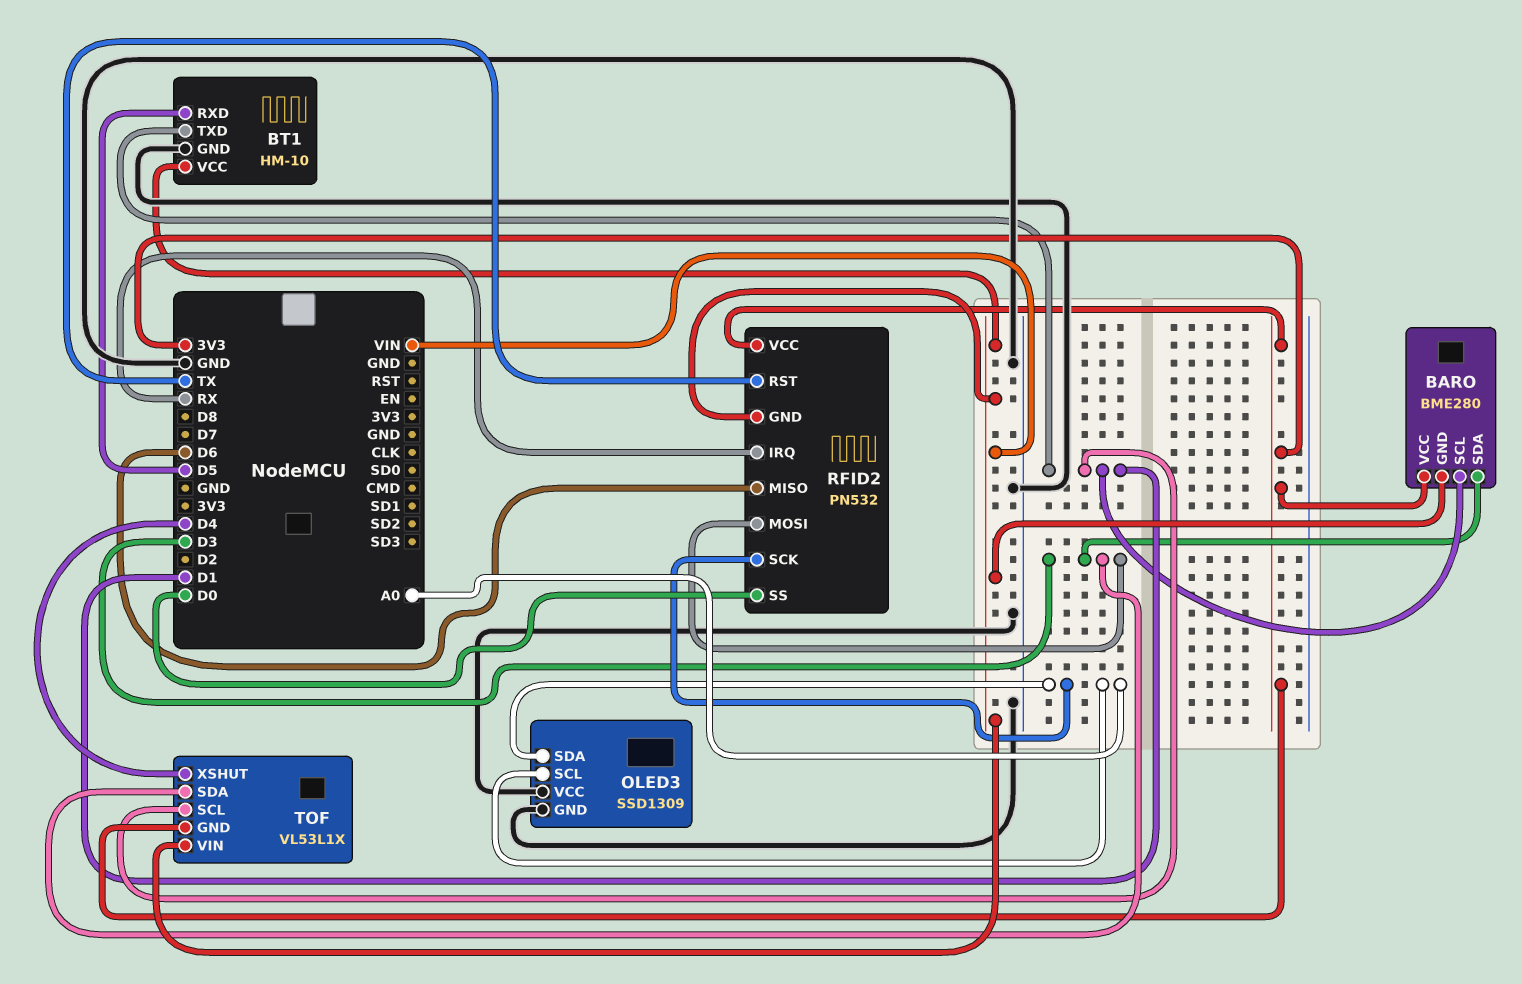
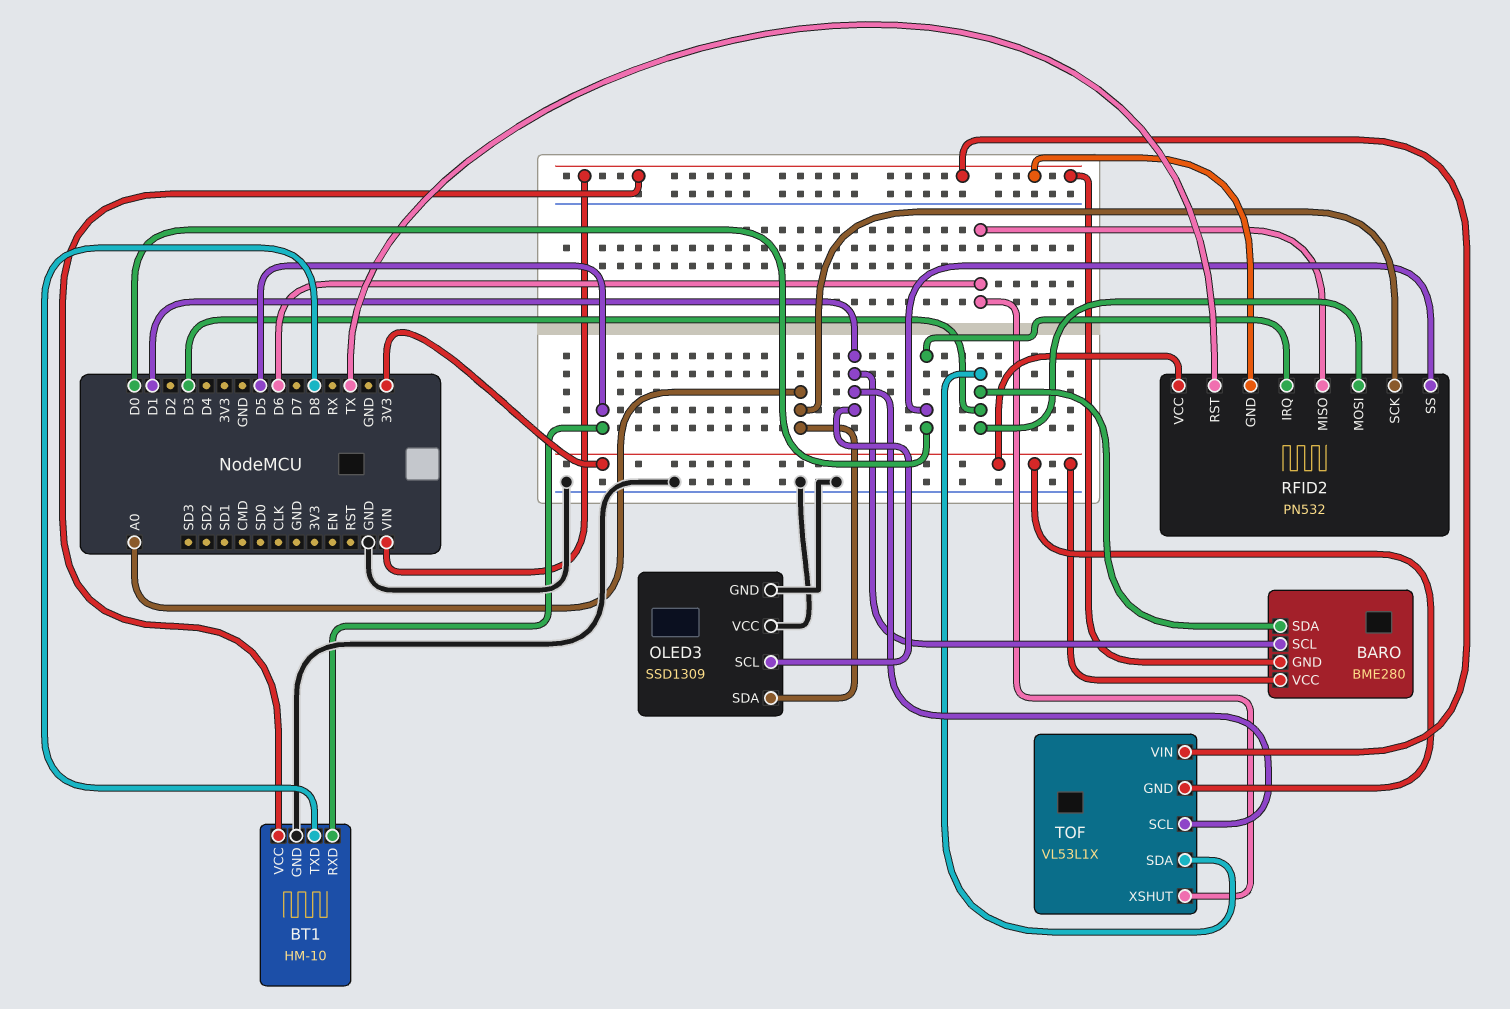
BT1 pin TXD: D1 -> D8
OLED3 pin SCL: A0 -> D1
RFID2 pin IRQ: RX -> D0
TOF pin XSHUT: D4 -> D6

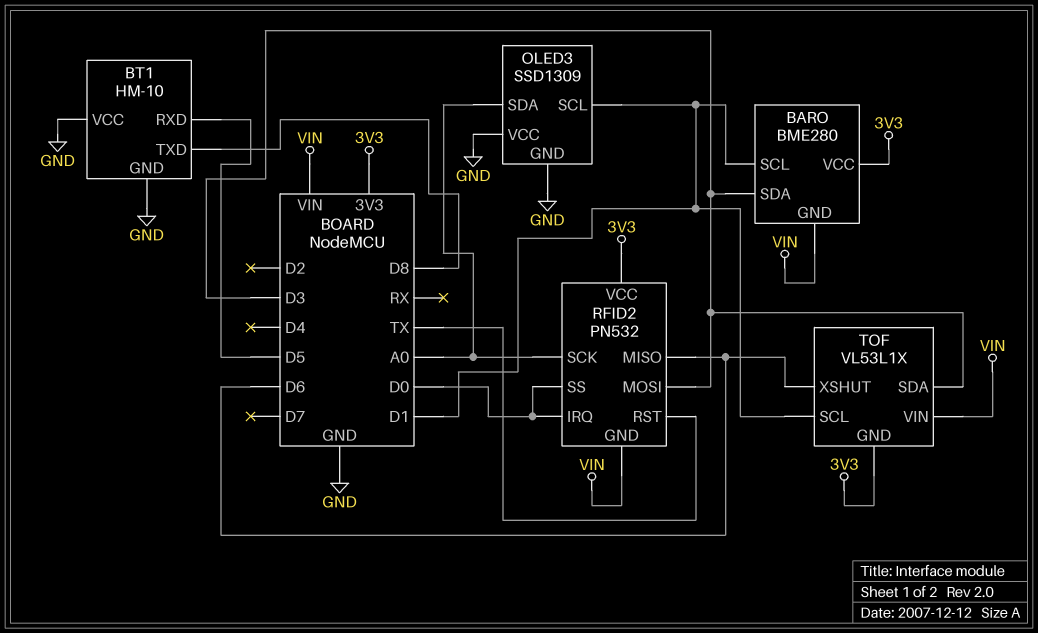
BT1 pin VCC: VIN -> GND

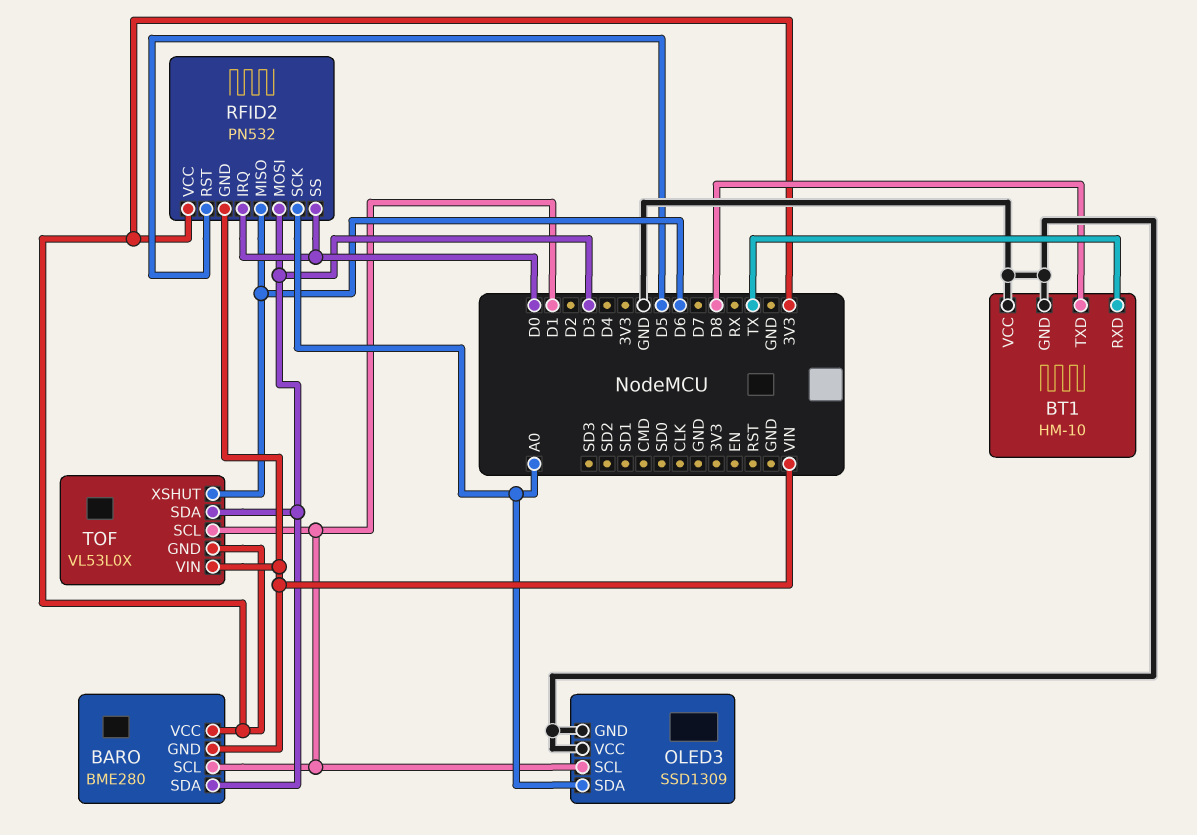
BT1 pin RXD: D5 -> TX
RFID2 pin RST: TX -> D5
TOF: VL53L1X -> VL53L0X

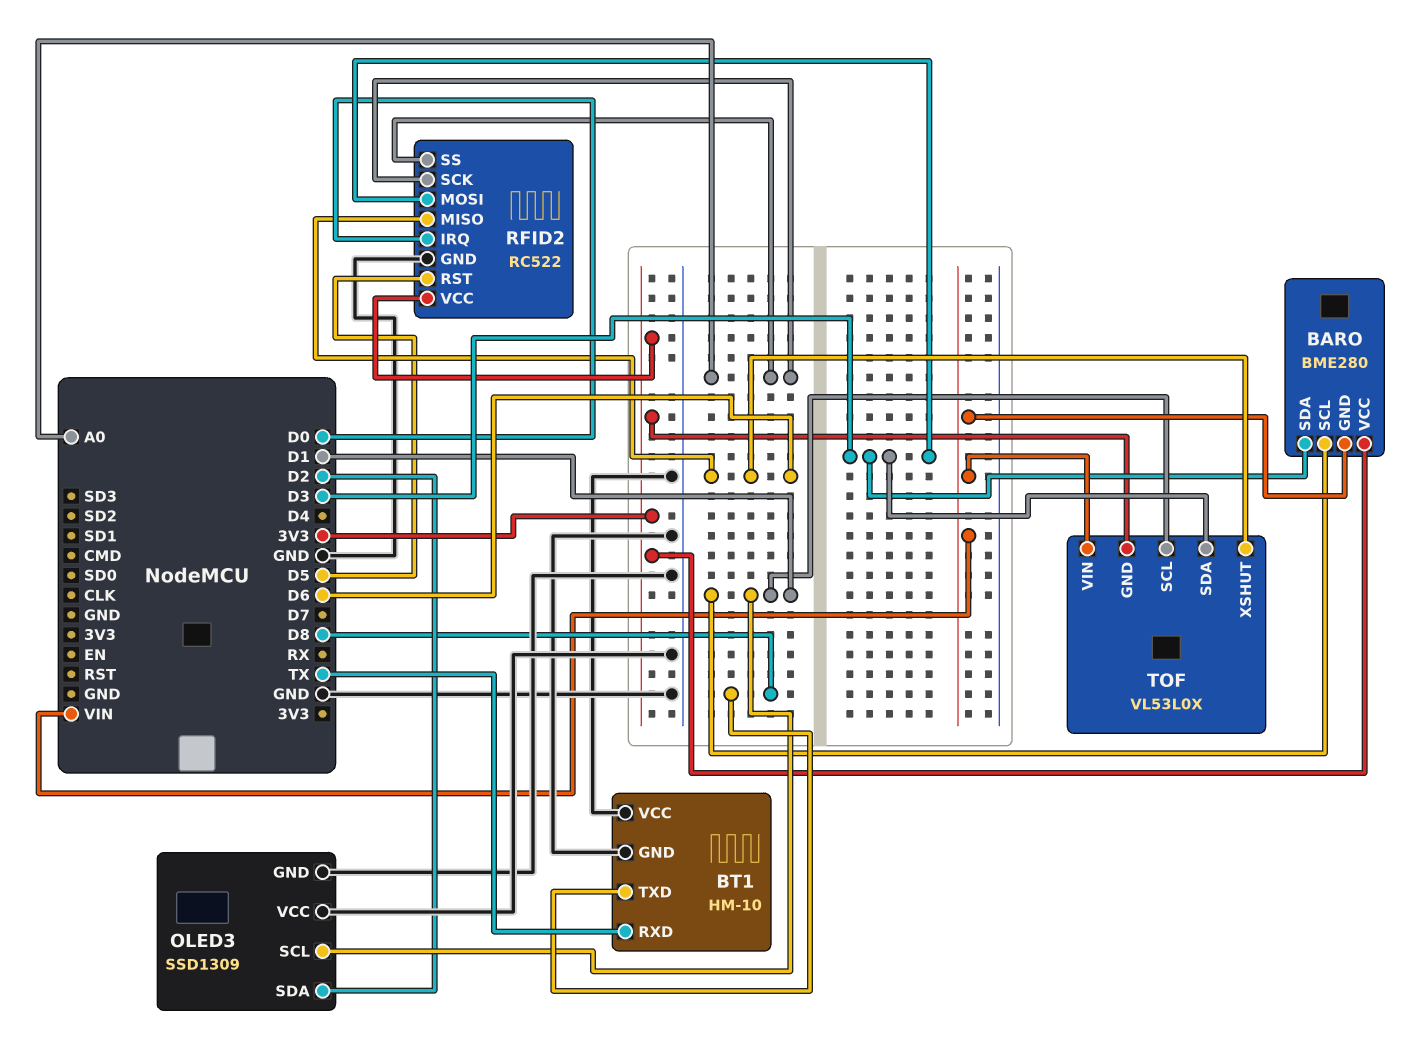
OLED3 pin SDA: A0 -> D2
RFID2: PN532 -> RC522
RFID2 pin GND: VIN -> GND
RFID2 pin SS: D0 -> A0

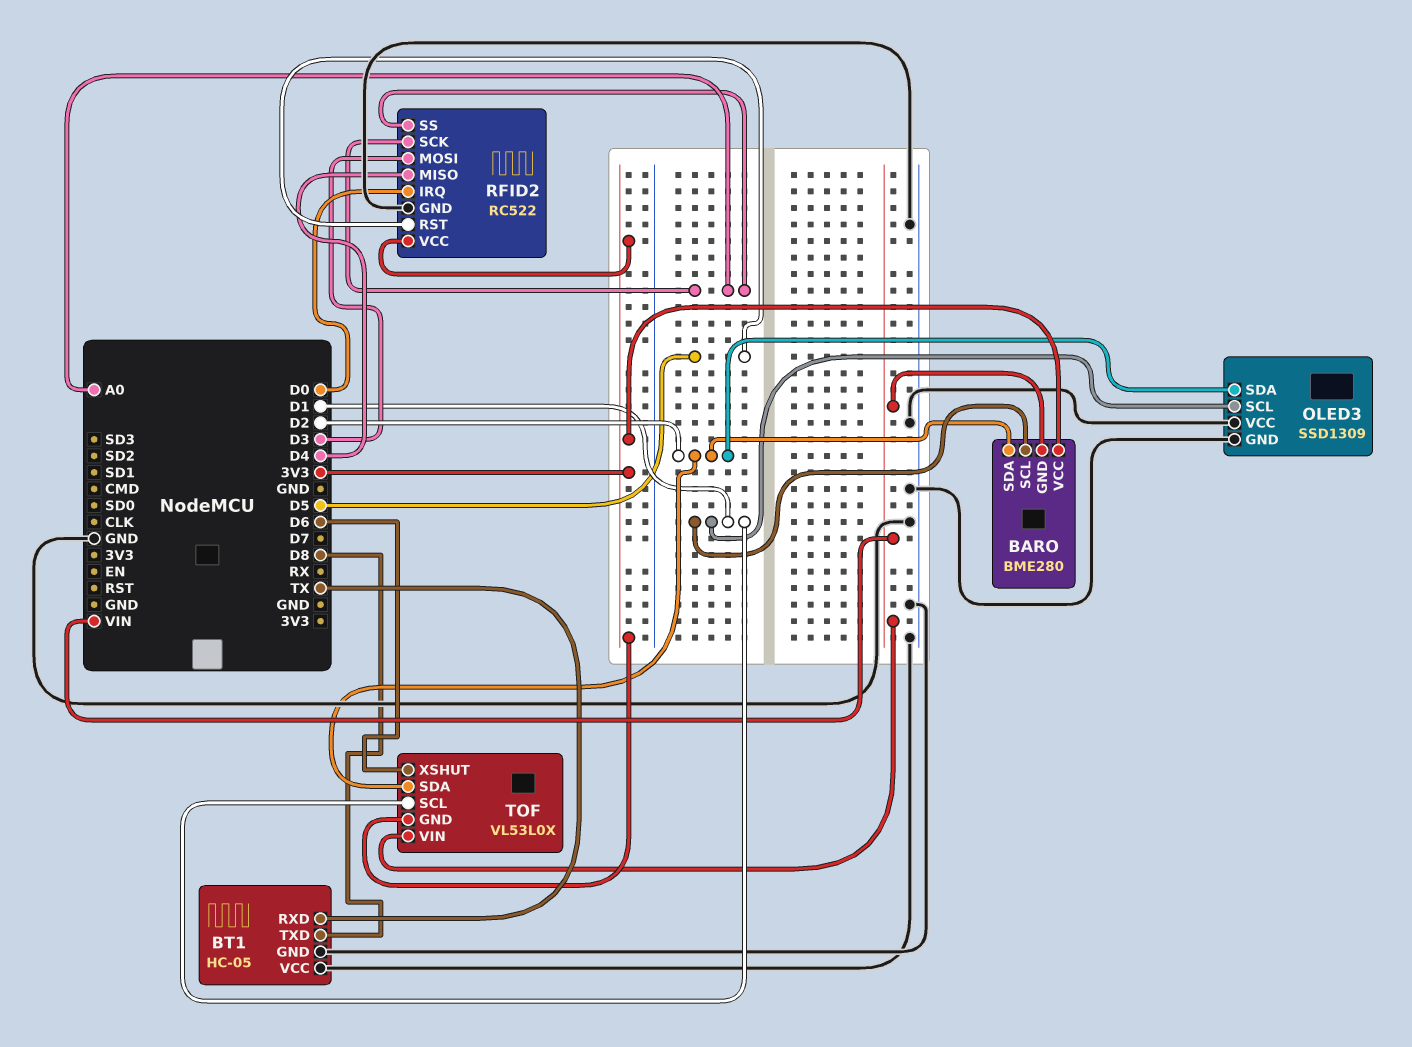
BARO pin SDA: D3 -> D2
BT1: HM-10 -> HC-05
RFID2 pin MISO: D6 -> D4
TOF pin SDA: D3 -> D2

